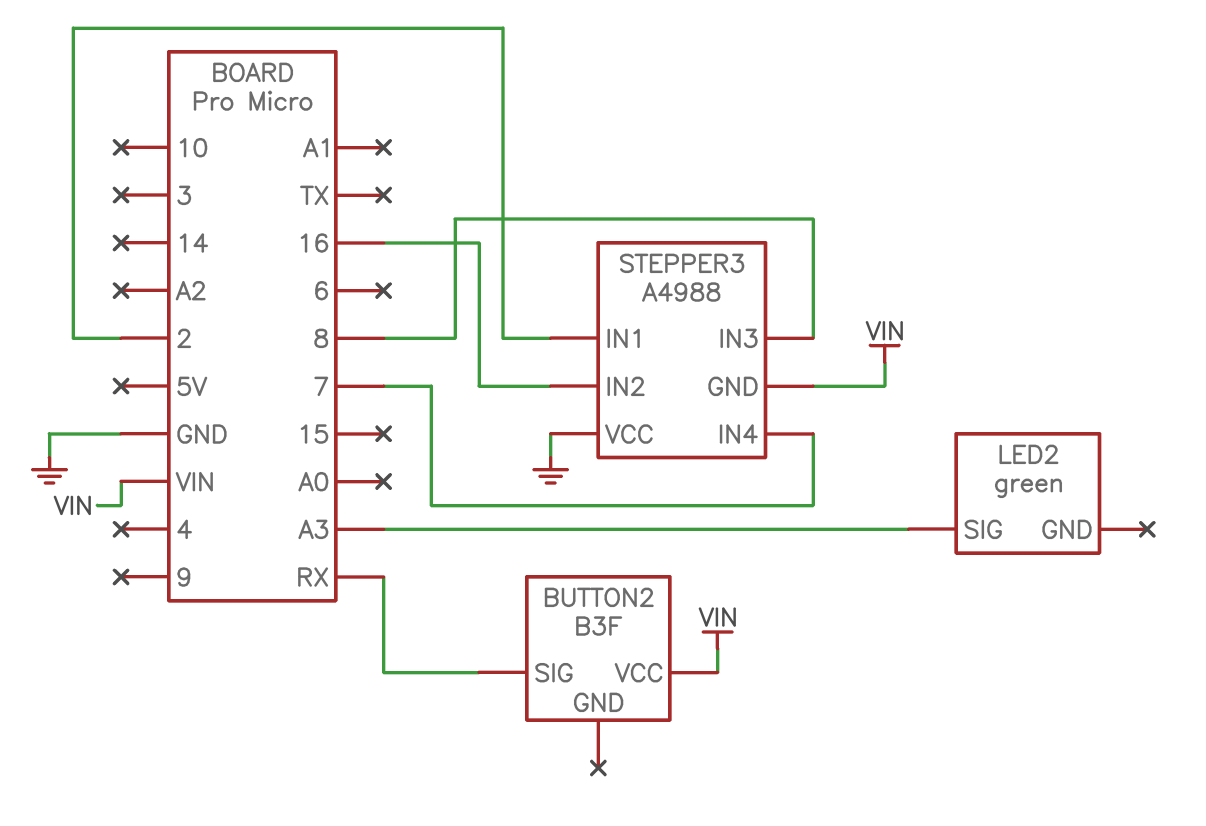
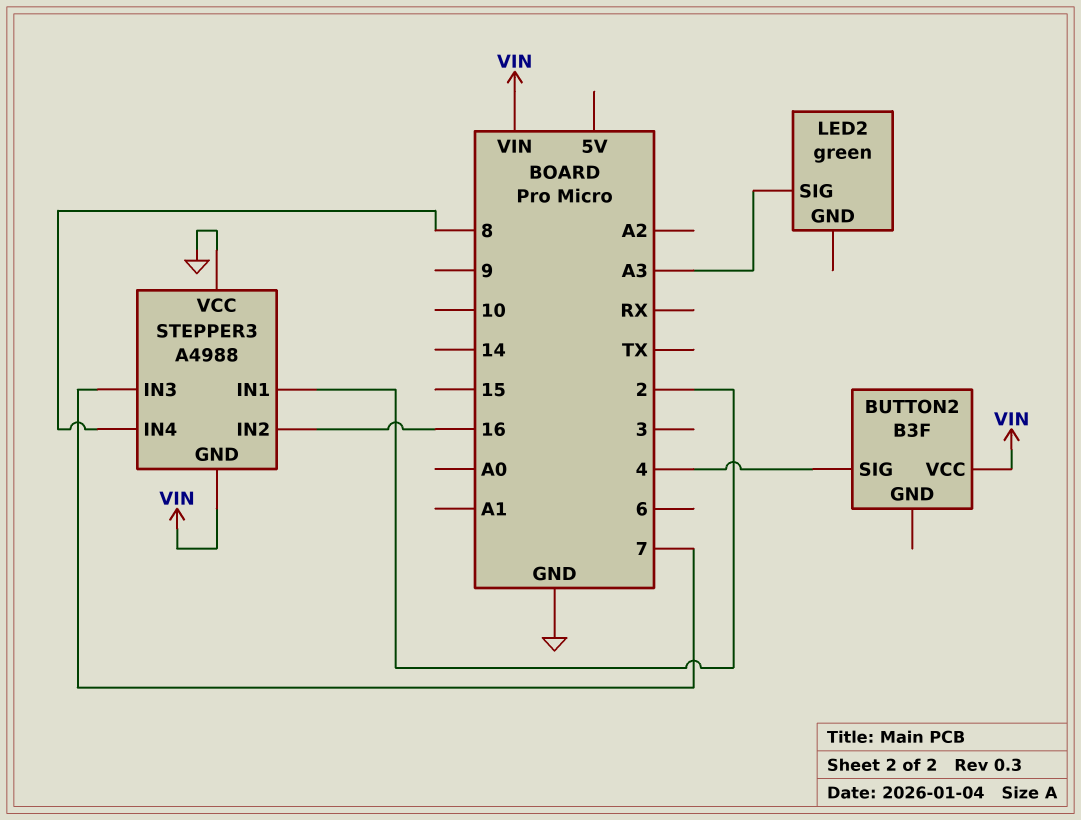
BUTTON2 pin SIG: RX -> 4
STEPPER3 pin IN3: 8 -> 7
STEPPER3 pin IN4: 7 -> 8

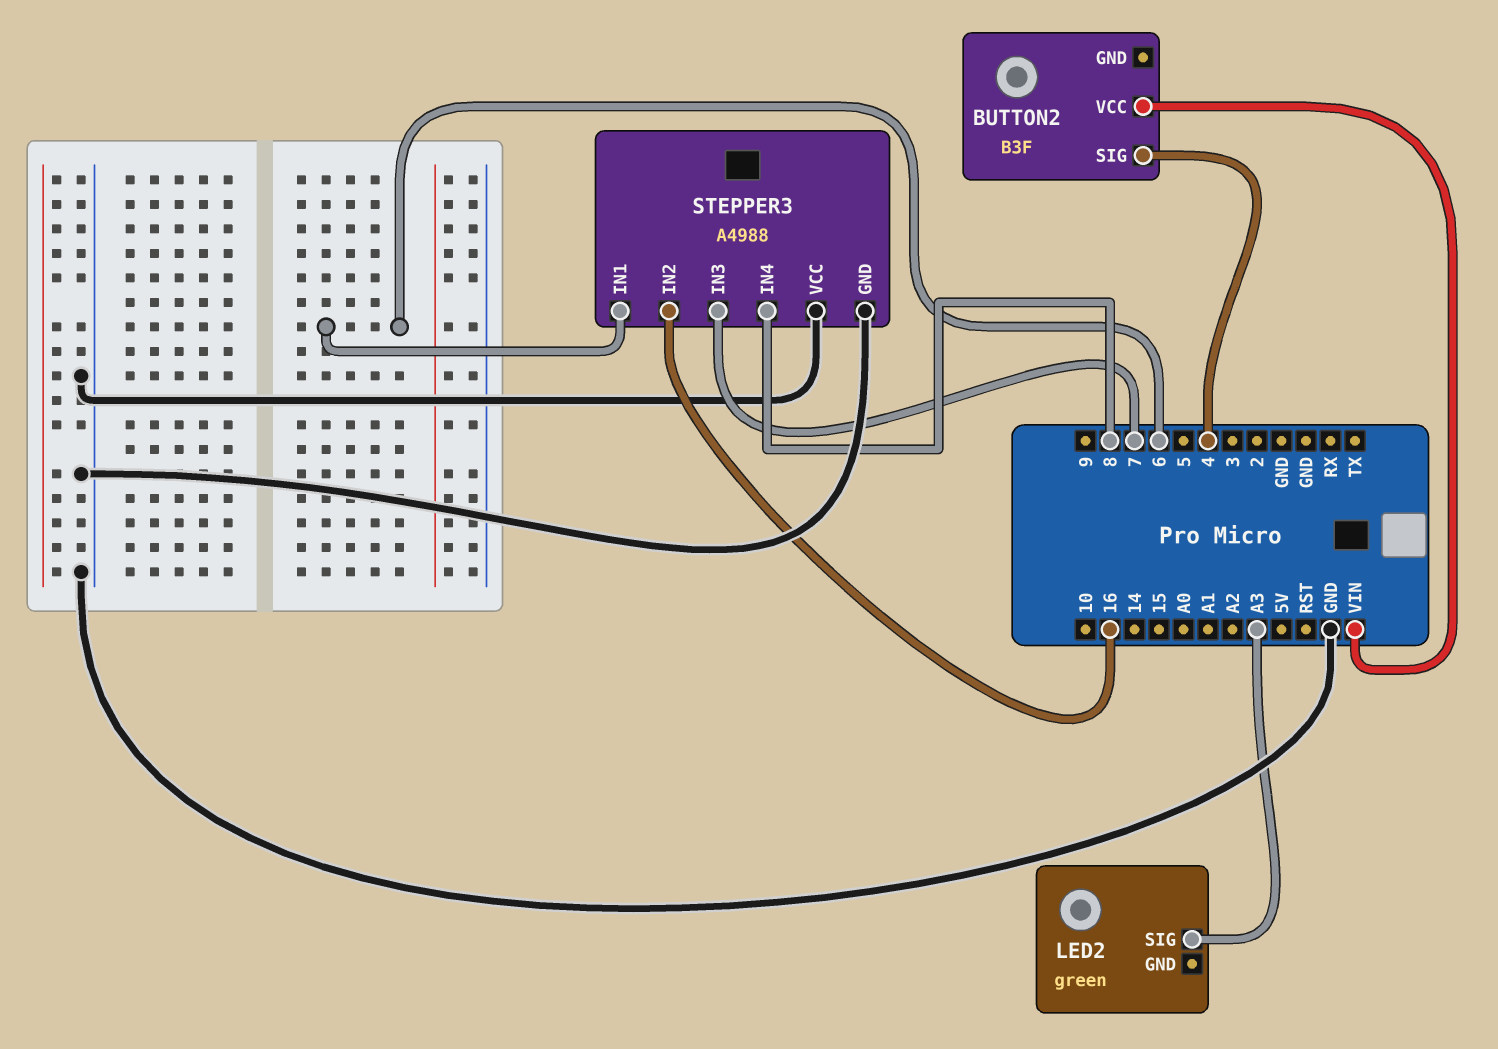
STEPPER3 pin GND: VIN -> GND
STEPPER3 pin IN1: 2 -> 6

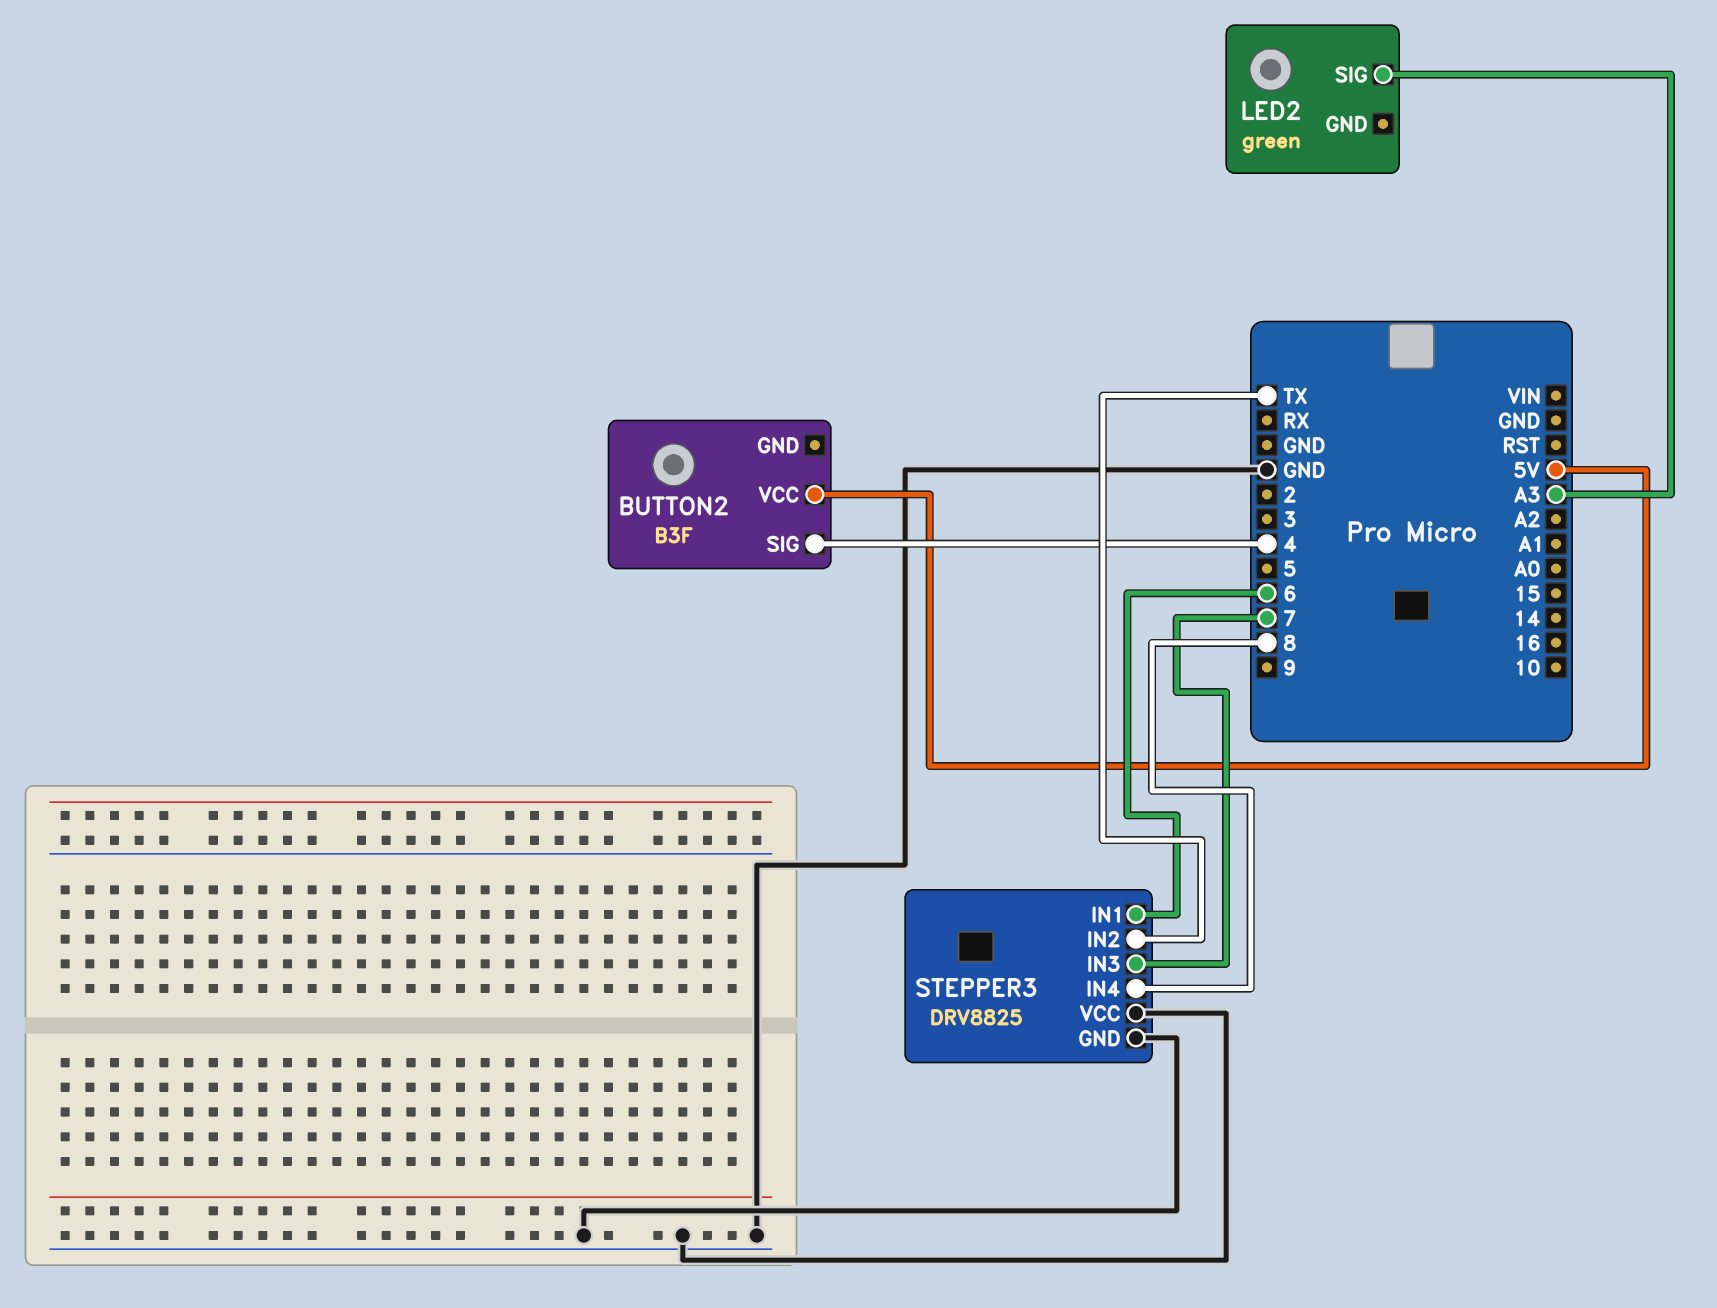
BUTTON2 pin VCC: VIN -> 5V
STEPPER3: A4988 -> DRV8825
STEPPER3 pin IN2: 16 -> TX

